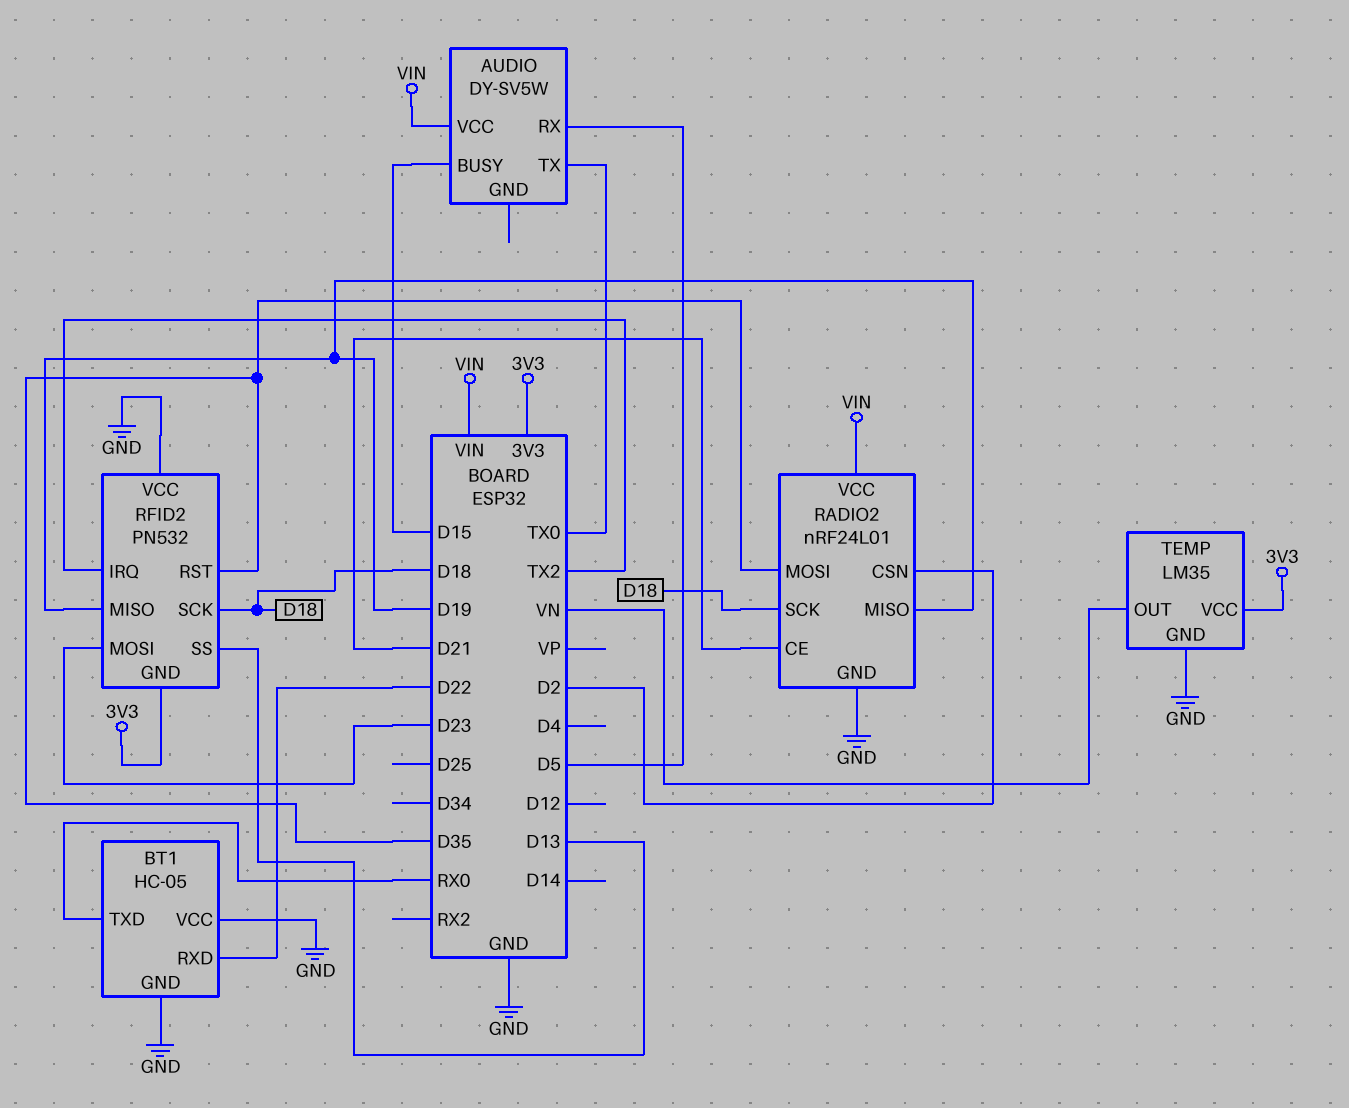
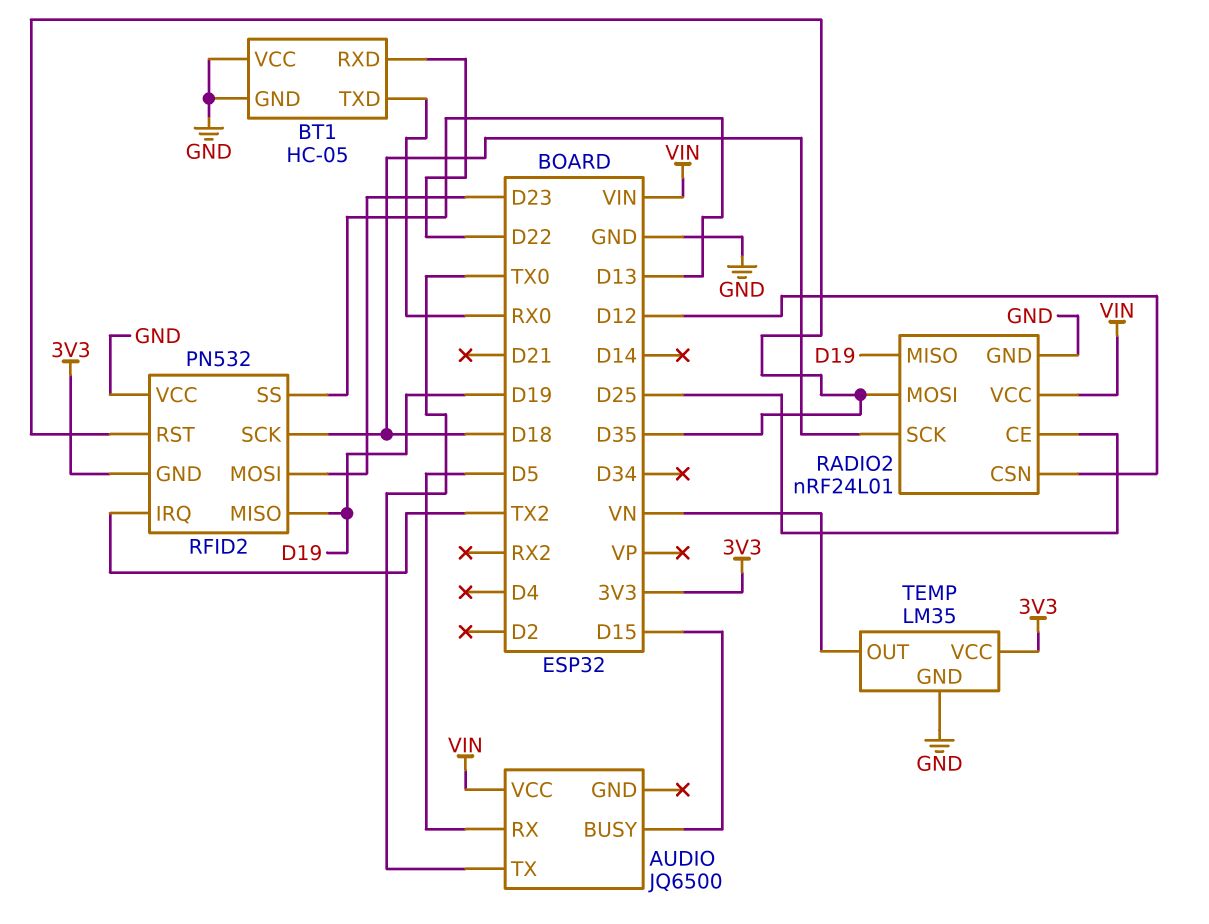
AUDIO: DY-SV5W -> JQ6500
RADIO2 pin CE: D21 -> D25
RADIO2 pin CSN: D2 -> D12

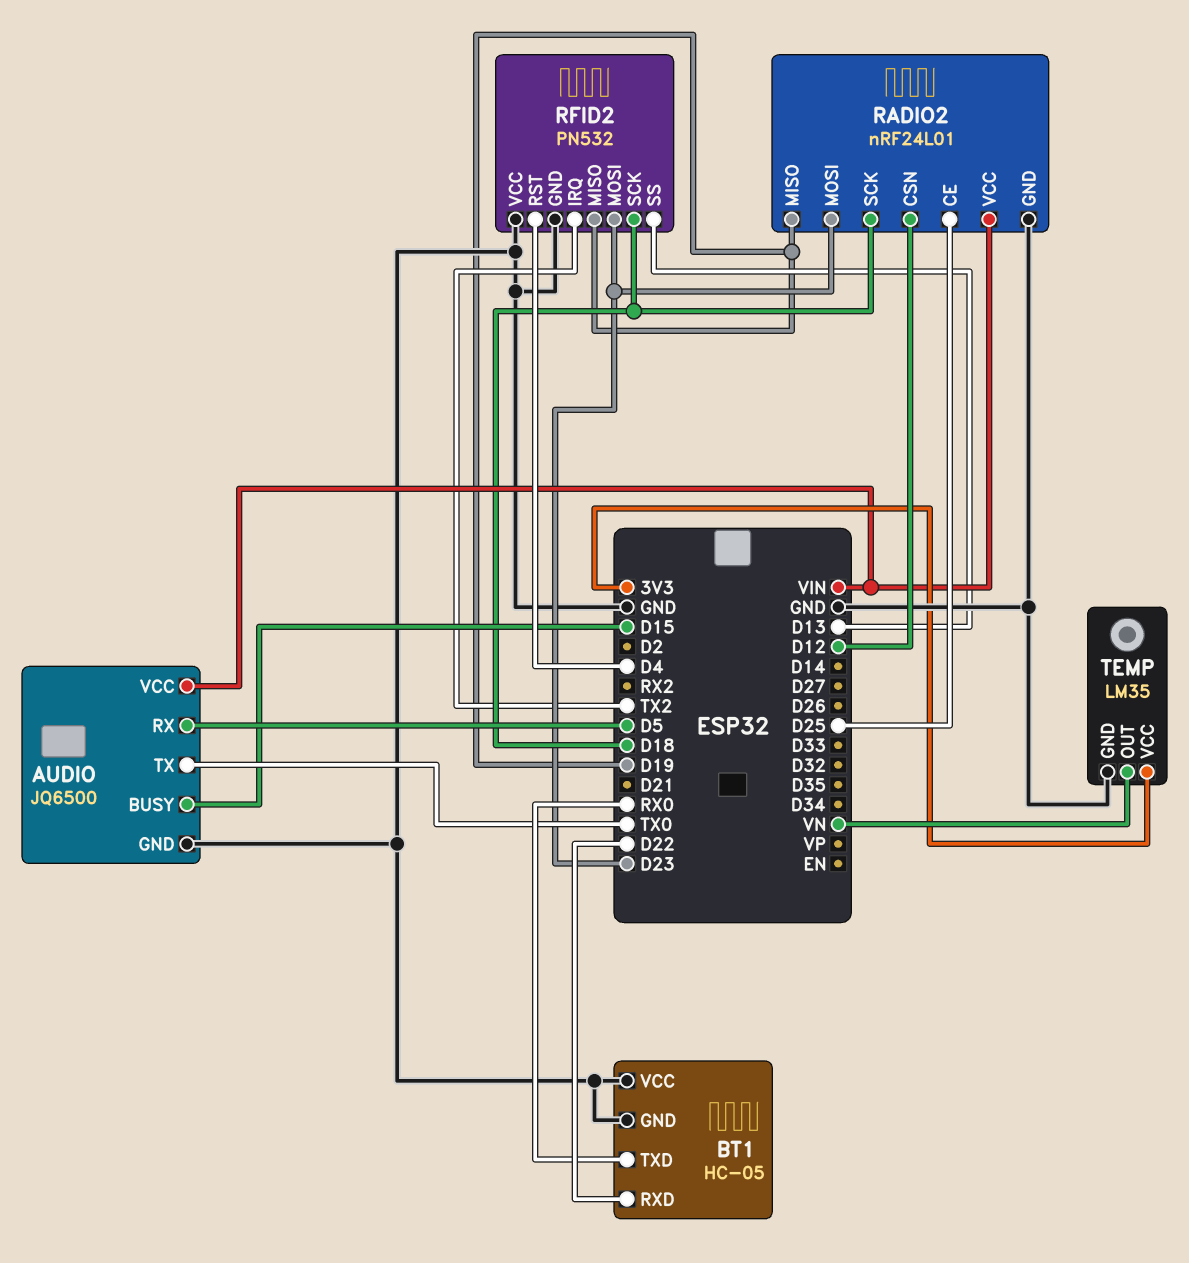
AUDIO pin GND: none -> GND
RADIO2 pin MOSI: D35 -> D23
RFID2 pin GND: 3V3 -> GND
RFID2 pin RST: D35 -> D4

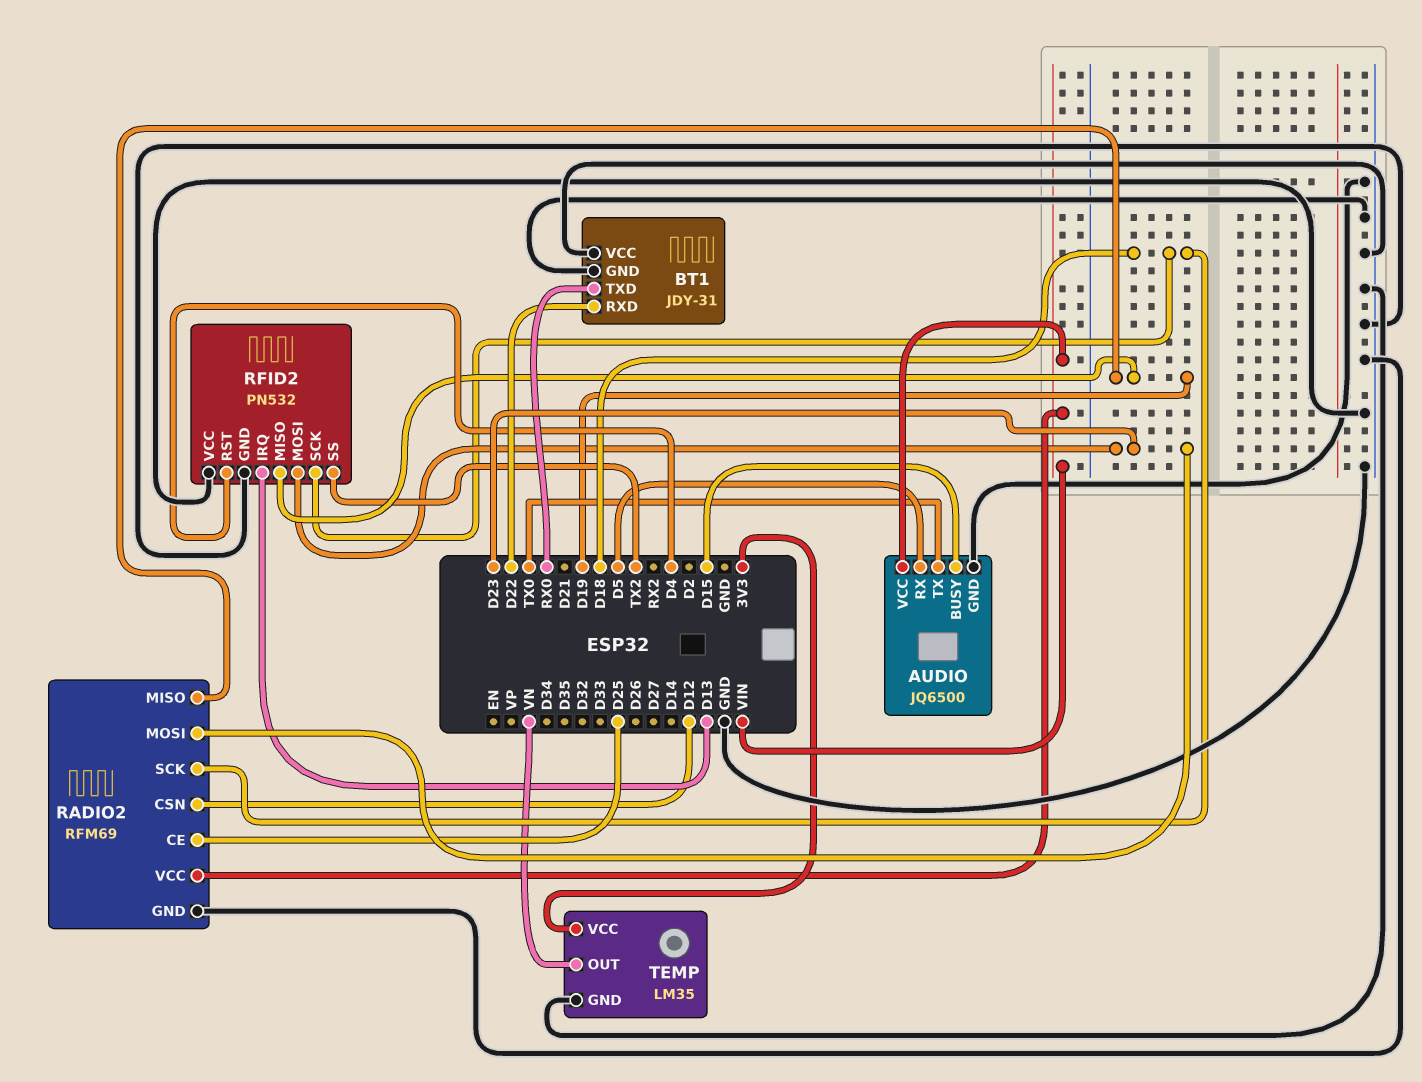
BT1: HC-05 -> JDY-31
RADIO2: nRF24L01 -> RFM69
RFID2 pin IRQ: TX2 -> D13
RFID2 pin SS: D13 -> TX2

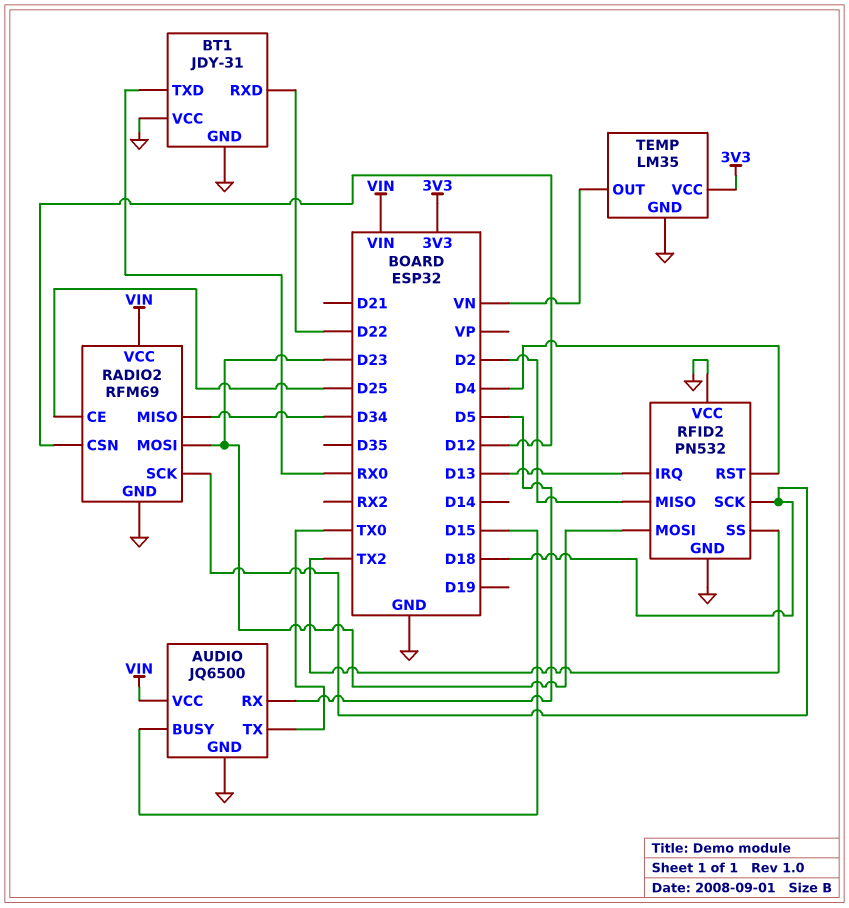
RADIO2 pin MISO: D19 -> D34
RFID2 pin MISO: D19 -> D2

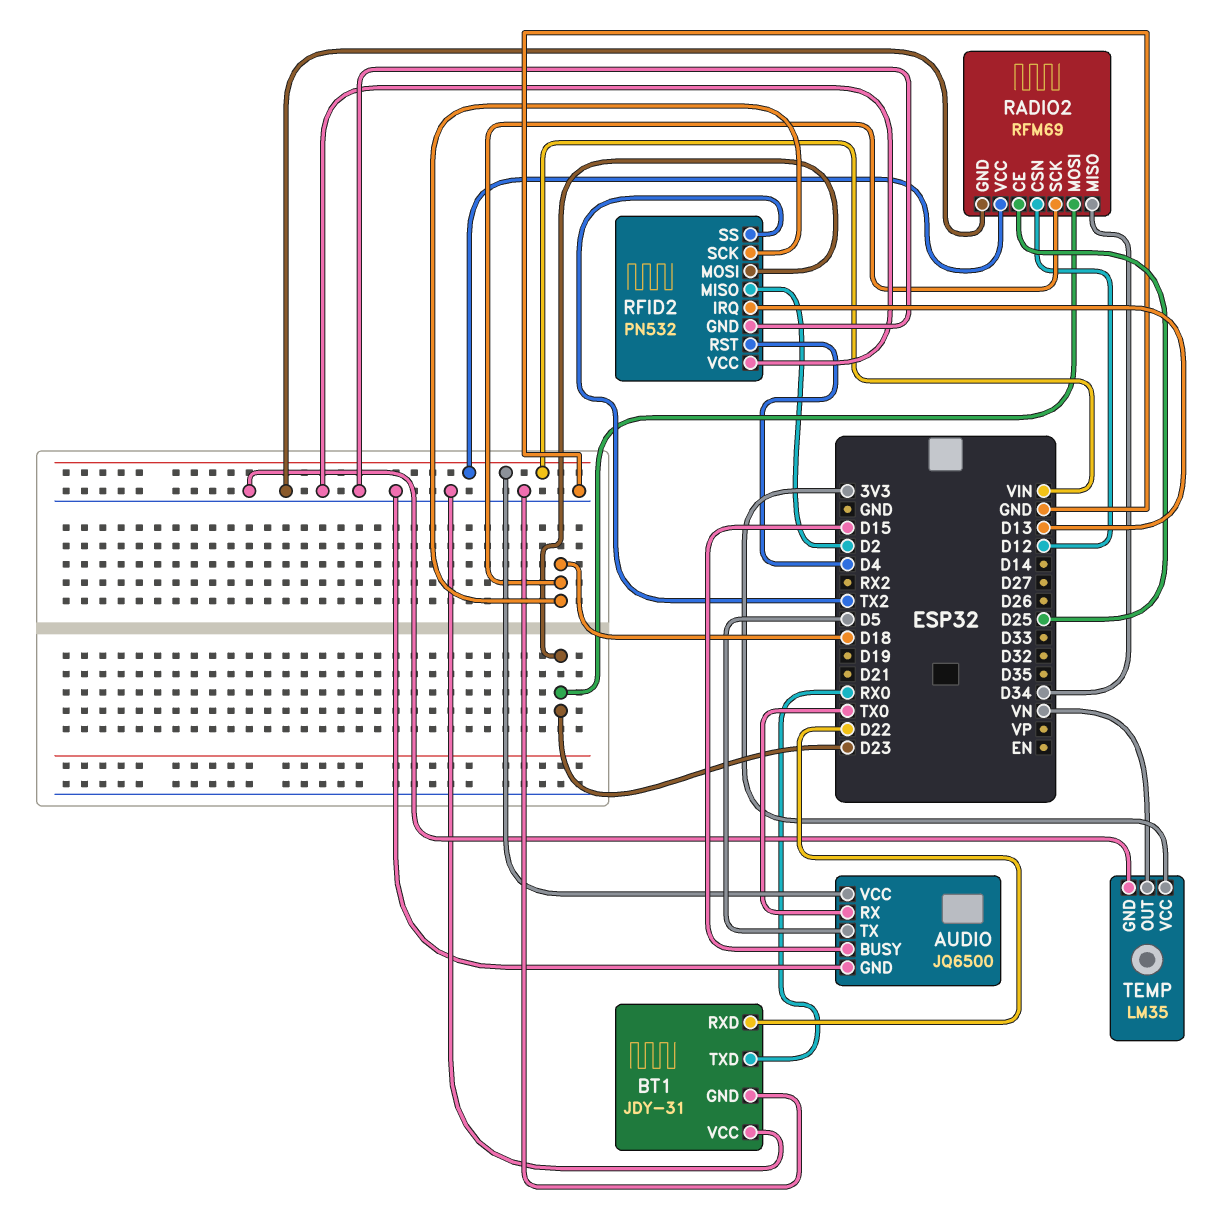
AUDIO pin RX: D5 -> TX0
AUDIO pin TX: TX0 -> D5

